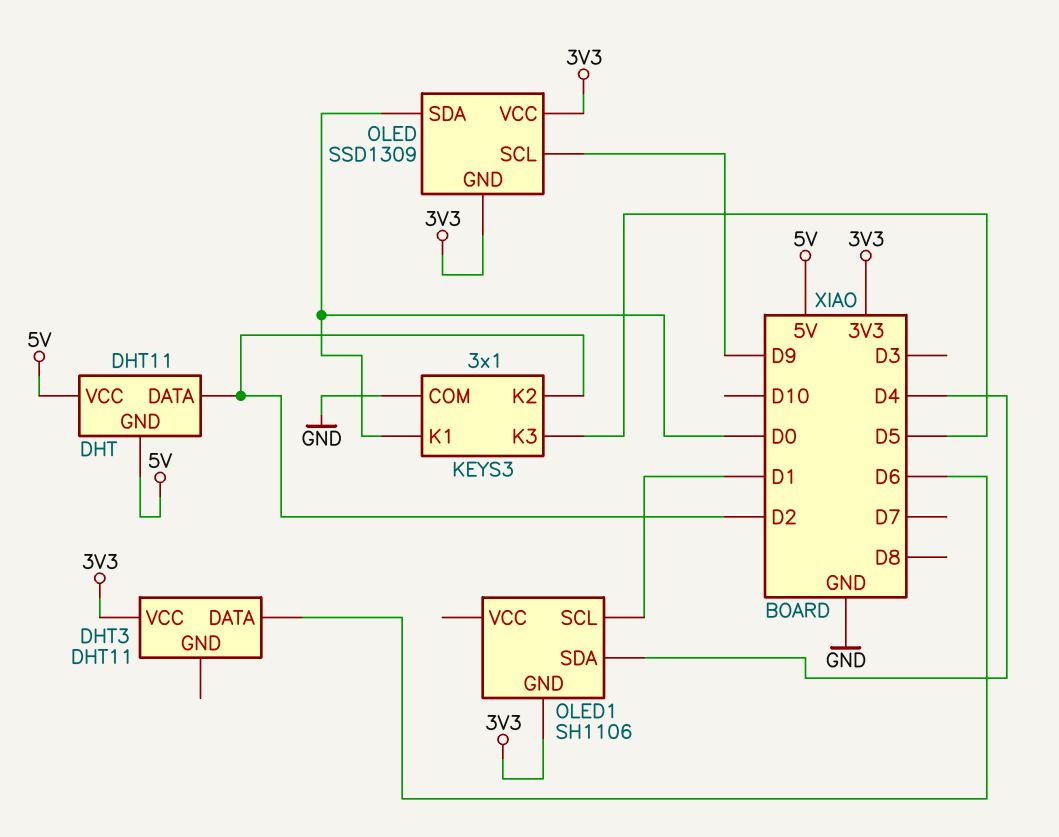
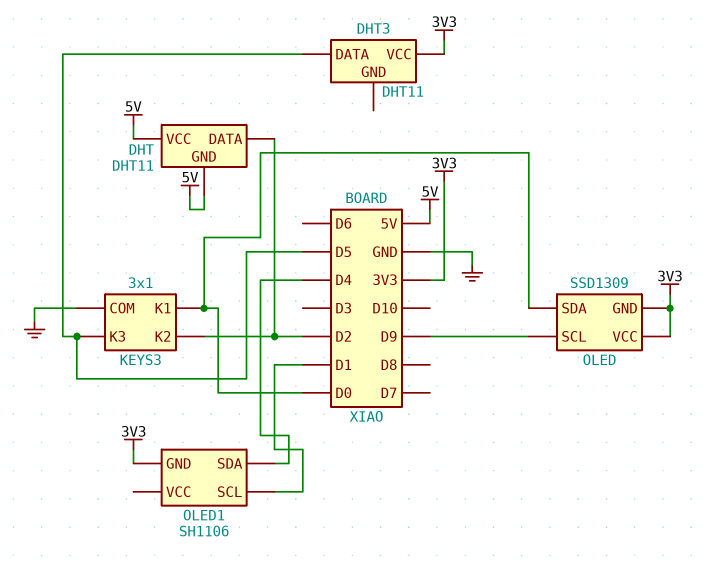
DHT3 pin DATA: D6 -> D5

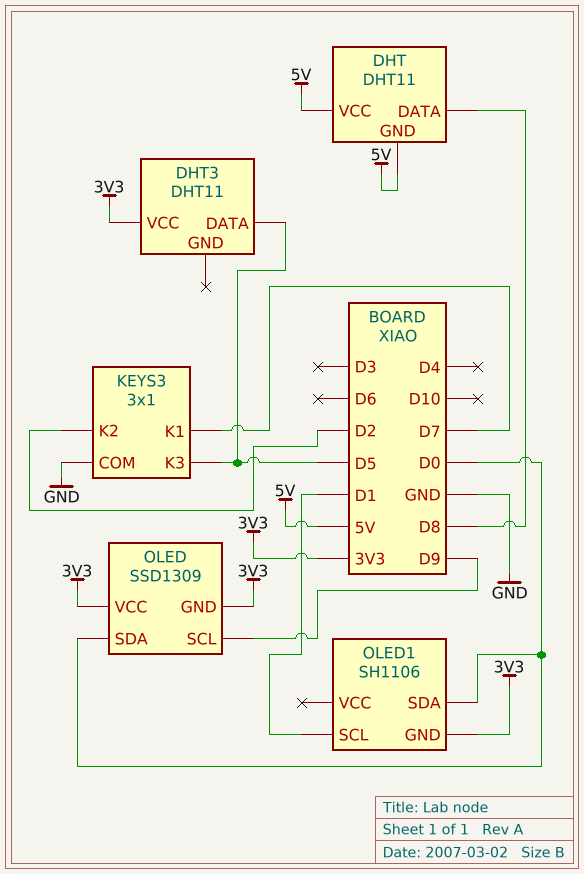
DHT pin DATA: D2 -> D8
KEYS3 pin K1: D0 -> D7
OLED1 pin SDA: D4 -> D0

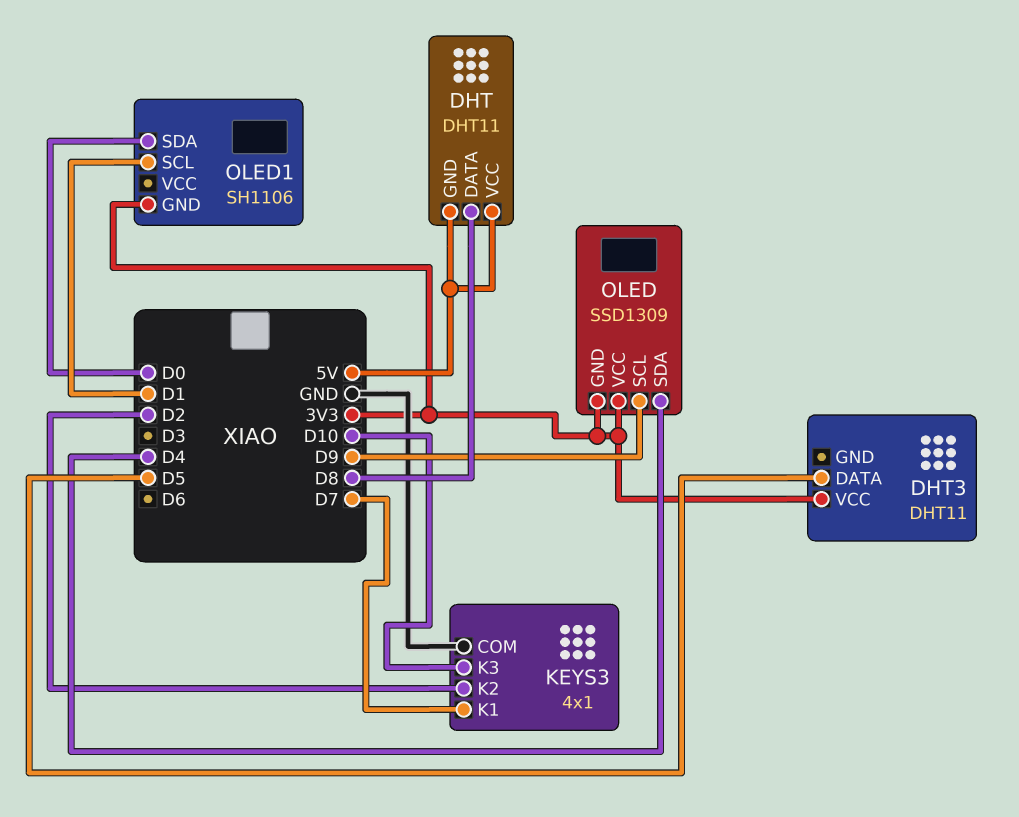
KEYS3: 3x1 -> 4x1
KEYS3 pin K3: D5 -> D10
OLED pin SDA: D0 -> D4

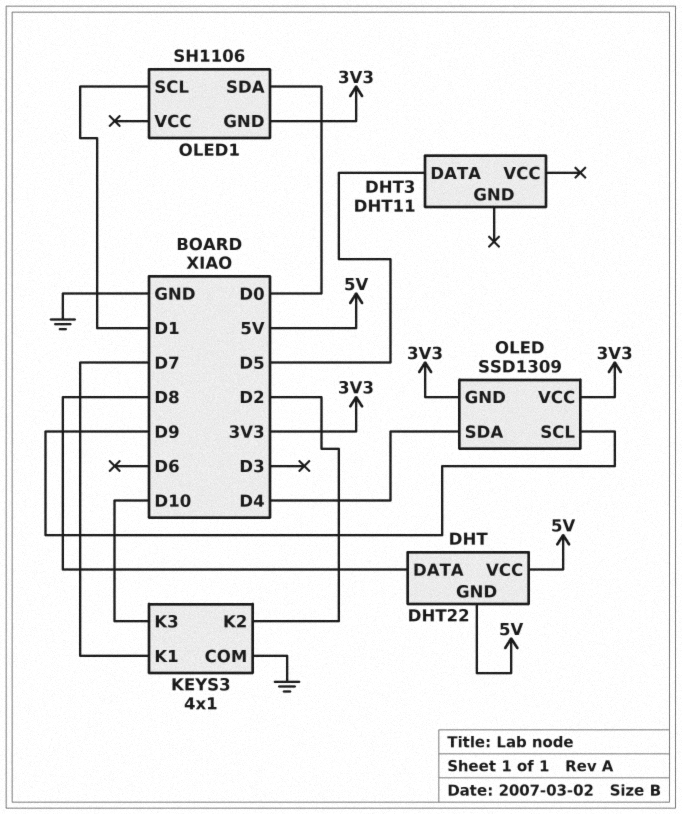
DHT: DHT11 -> DHT22
DHT3 pin VCC: 3V3 -> none

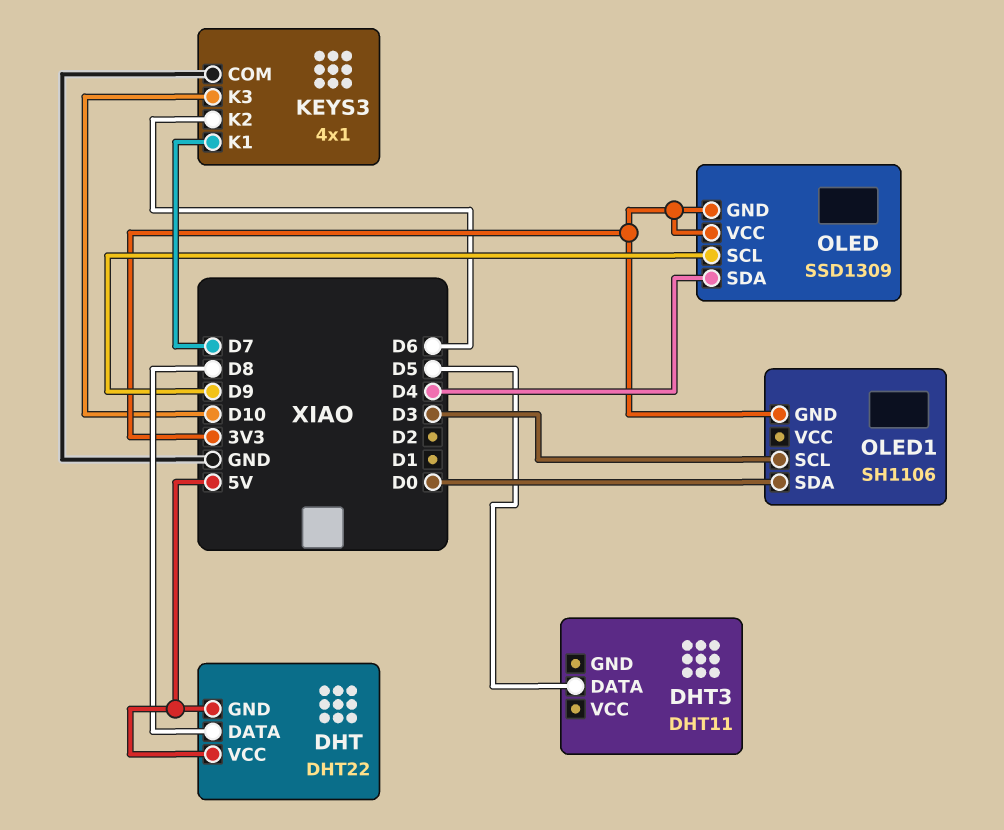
KEYS3 pin K2: D2 -> D6
OLED1 pin SCL: D1 -> D3

